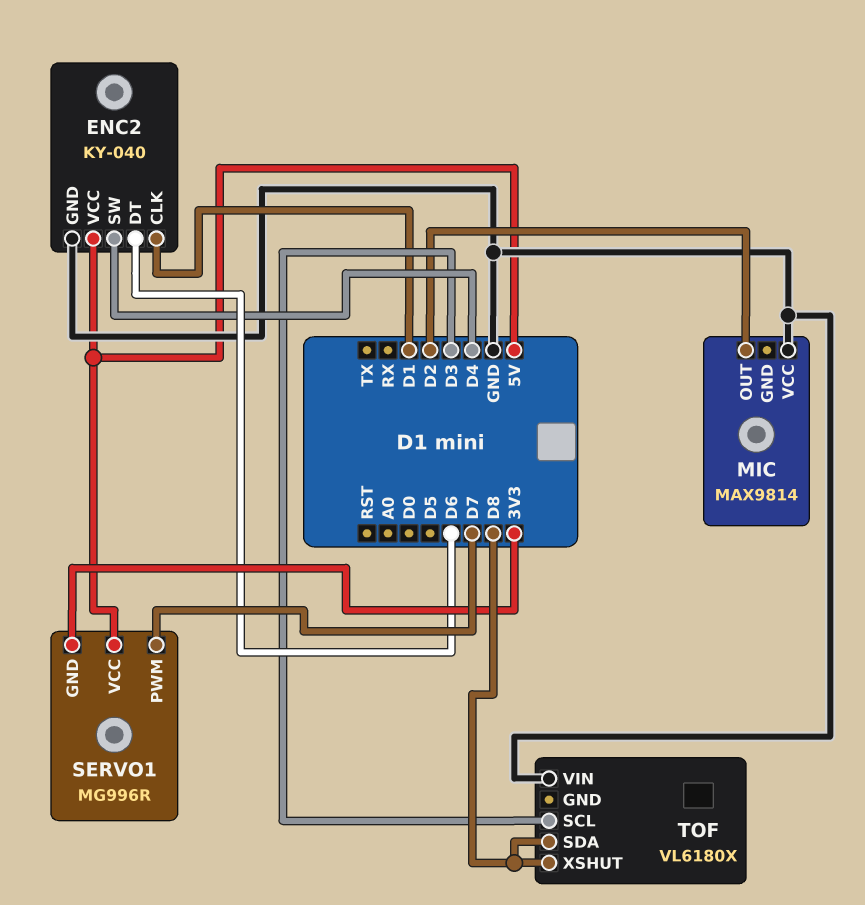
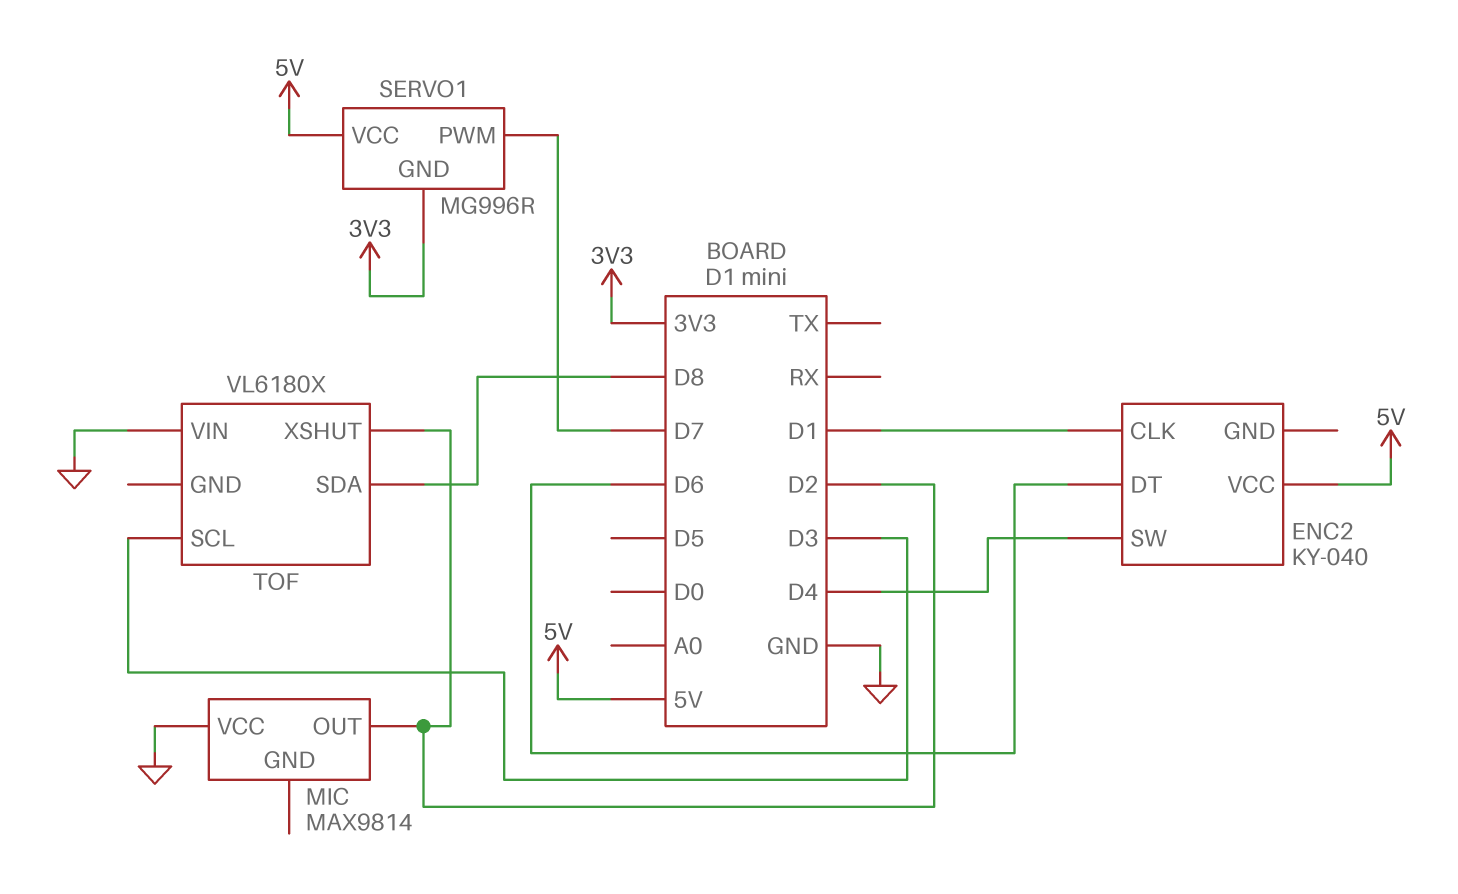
ENC2 pin GND: GND -> none
TOF pin XSHUT: D8 -> D2

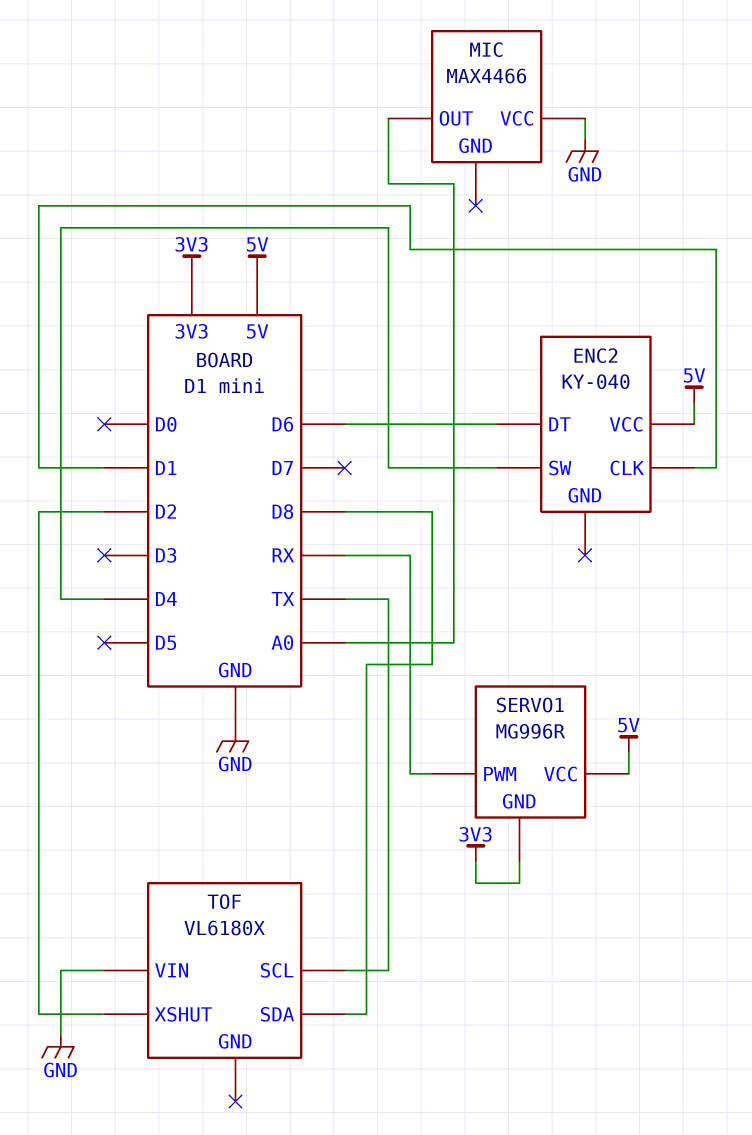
MIC: MAX9814 -> MAX4466
MIC pin OUT: D2 -> A0
SERVO1 pin PWM: D7 -> RX
TOF pin SCL: D3 -> TX

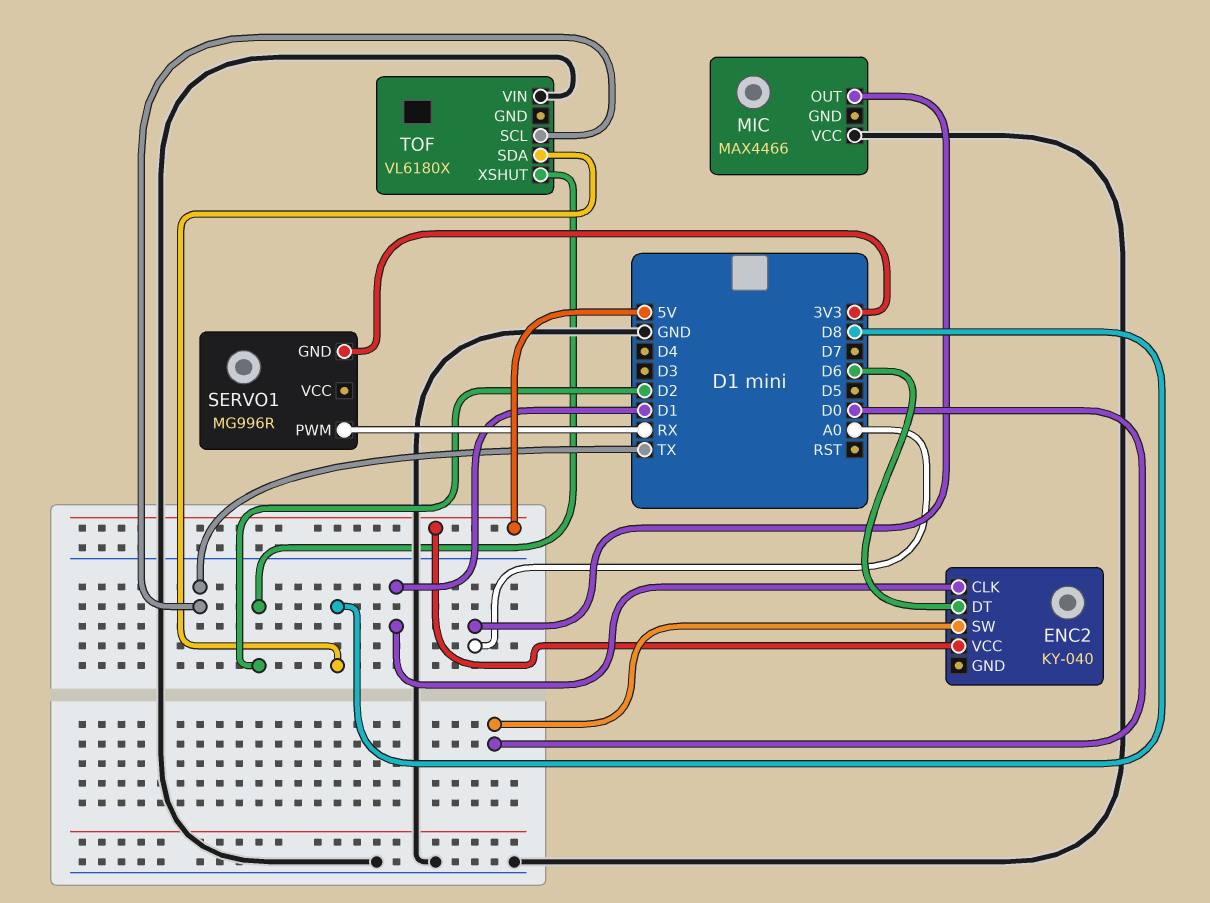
ENC2 pin SW: D4 -> D0
SERVO1 pin VCC: 5V -> none

